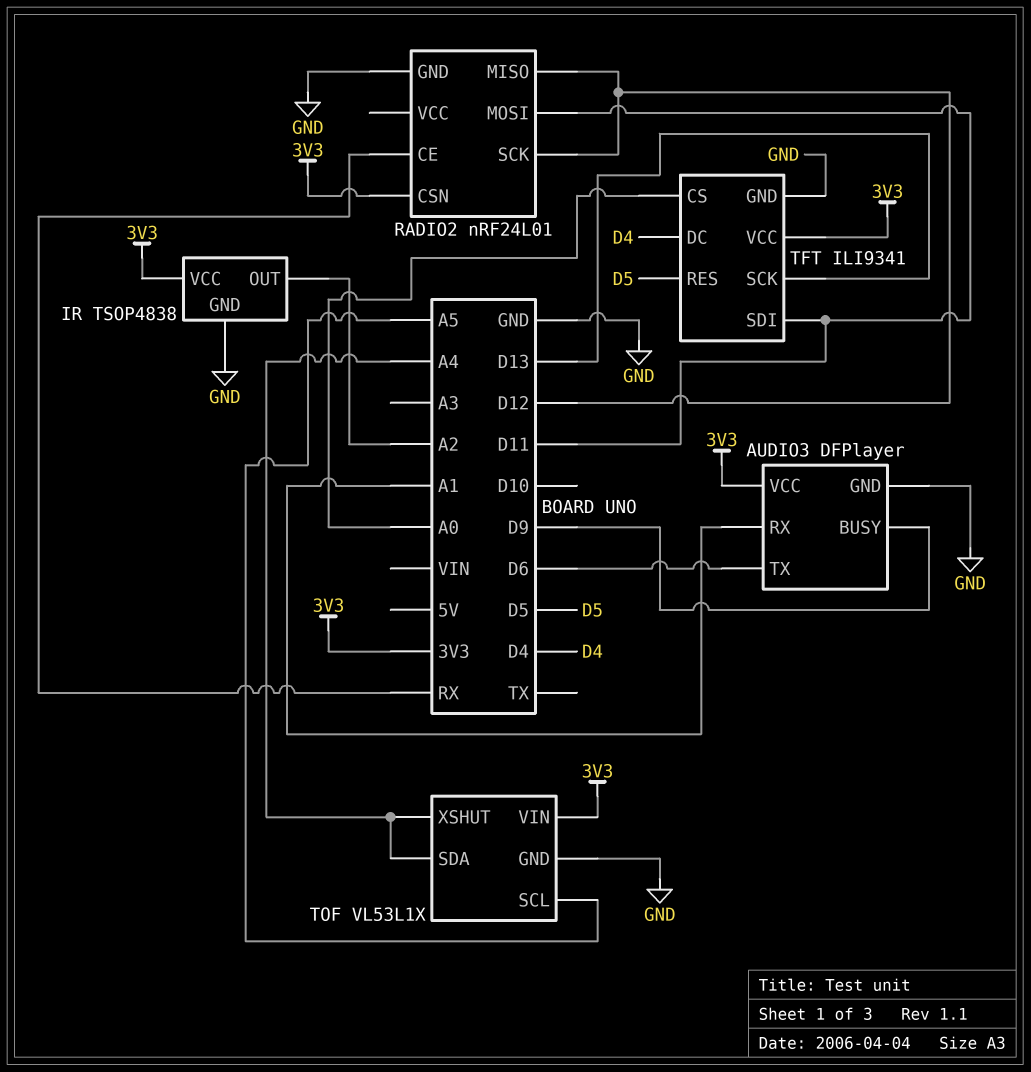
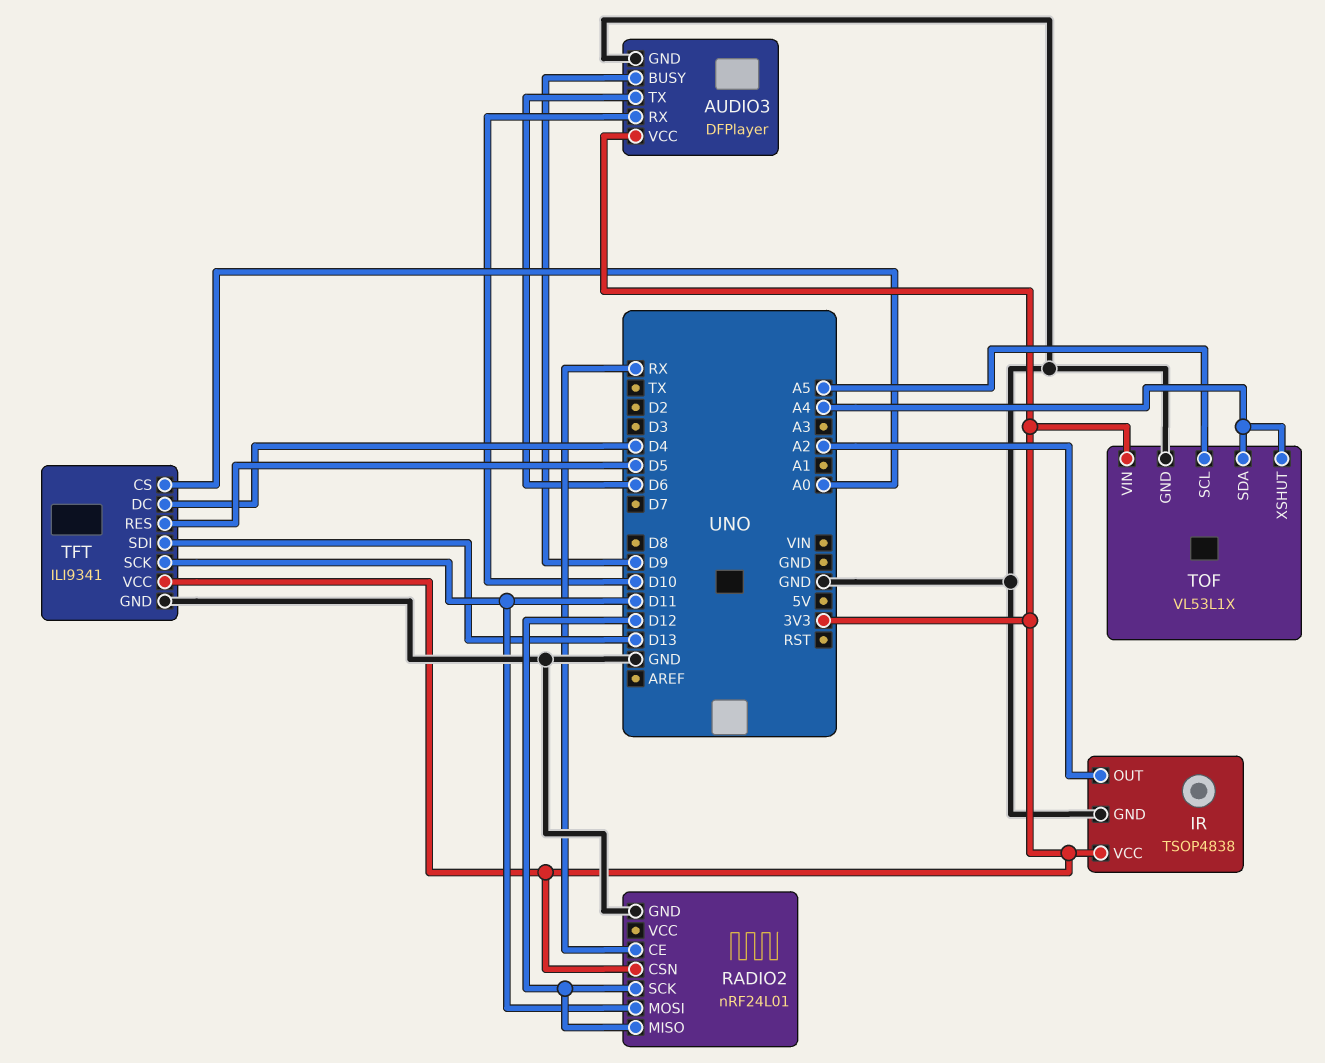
AUDIO3 pin RX: A1 -> D10
TFT pin SCK: D13 -> D11
TFT pin SDI: D11 -> D13

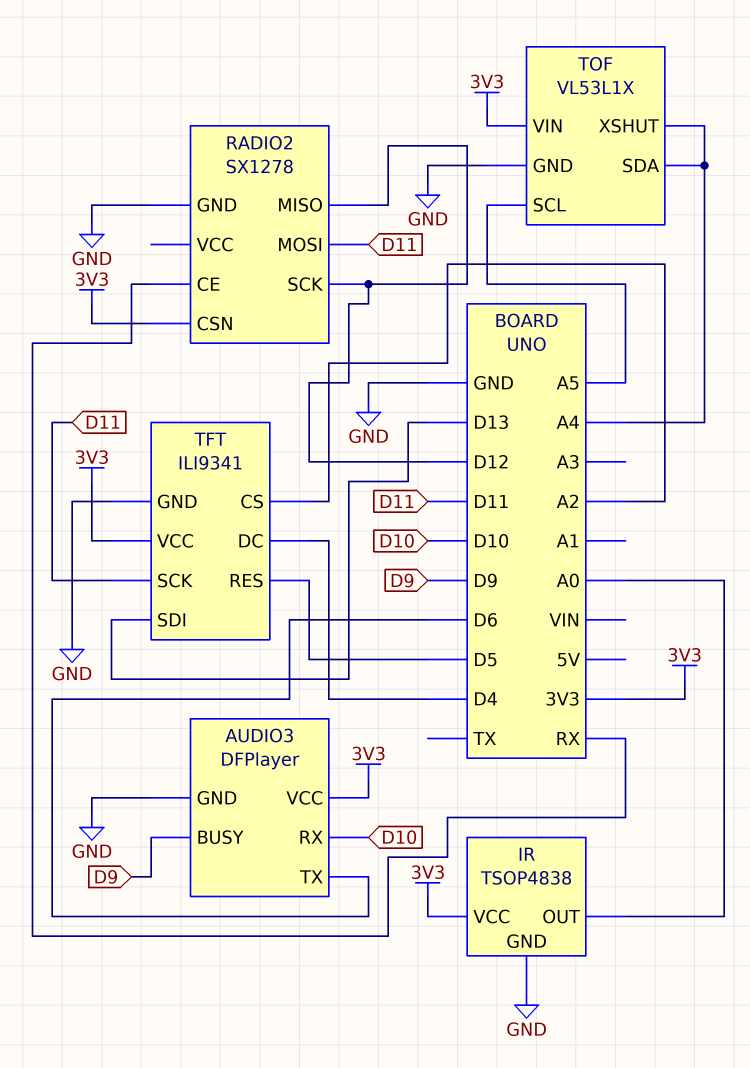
IR pin OUT: A2 -> A0
RADIO2: nRF24L01 -> SX1278
TFT pin CS: A0 -> A2

